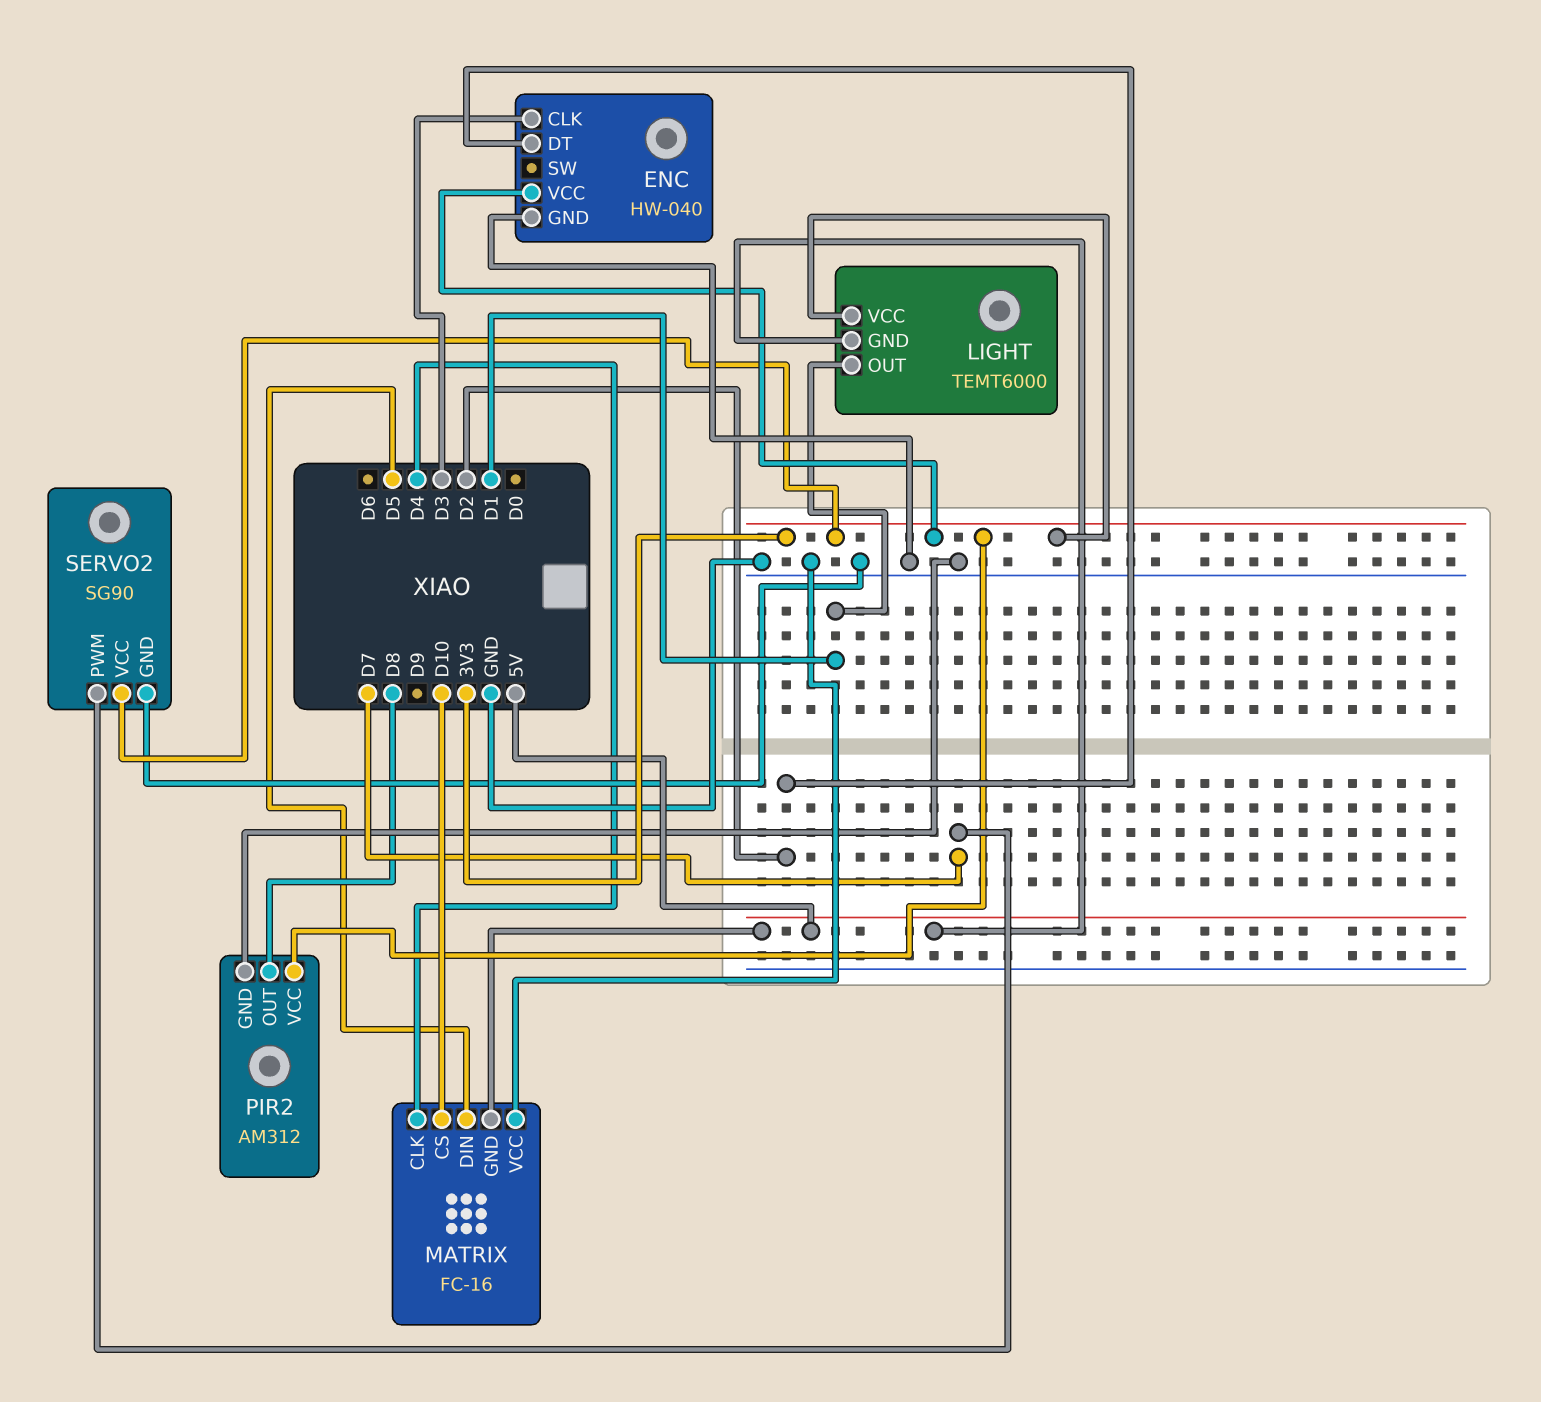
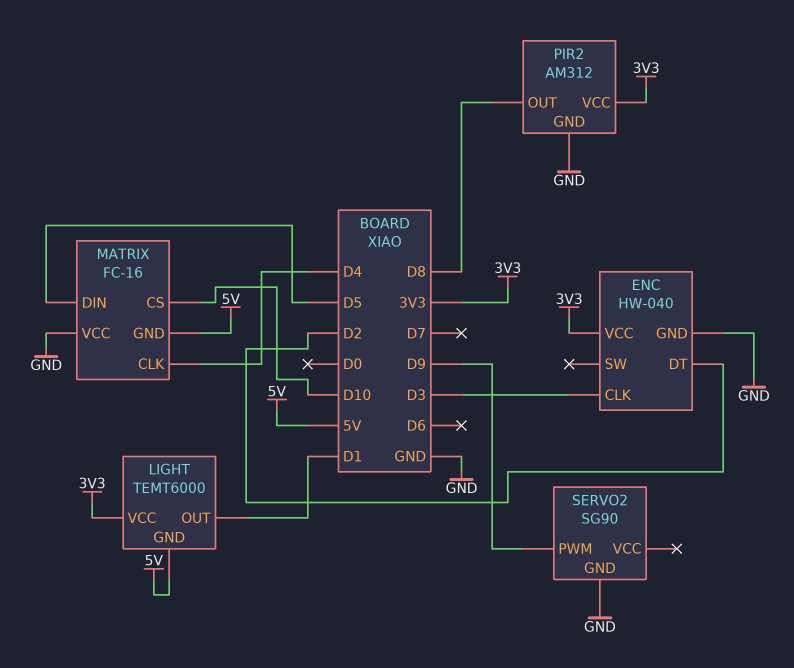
SERVO2 pin PWM: D7 -> D9
SERVO2 pin VCC: 3V3 -> none

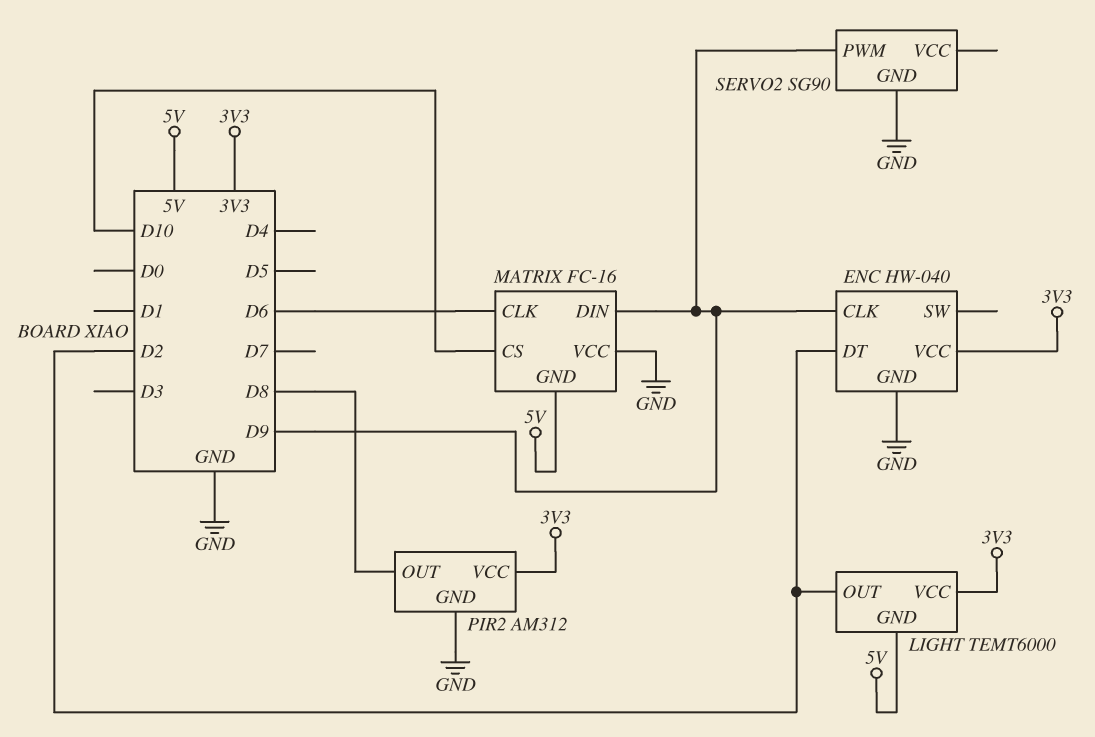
ENC pin CLK: D3 -> D9
LIGHT pin OUT: D1 -> D2
MATRIX pin CLK: D4 -> D6
MATRIX pin DIN: D5 -> D9

